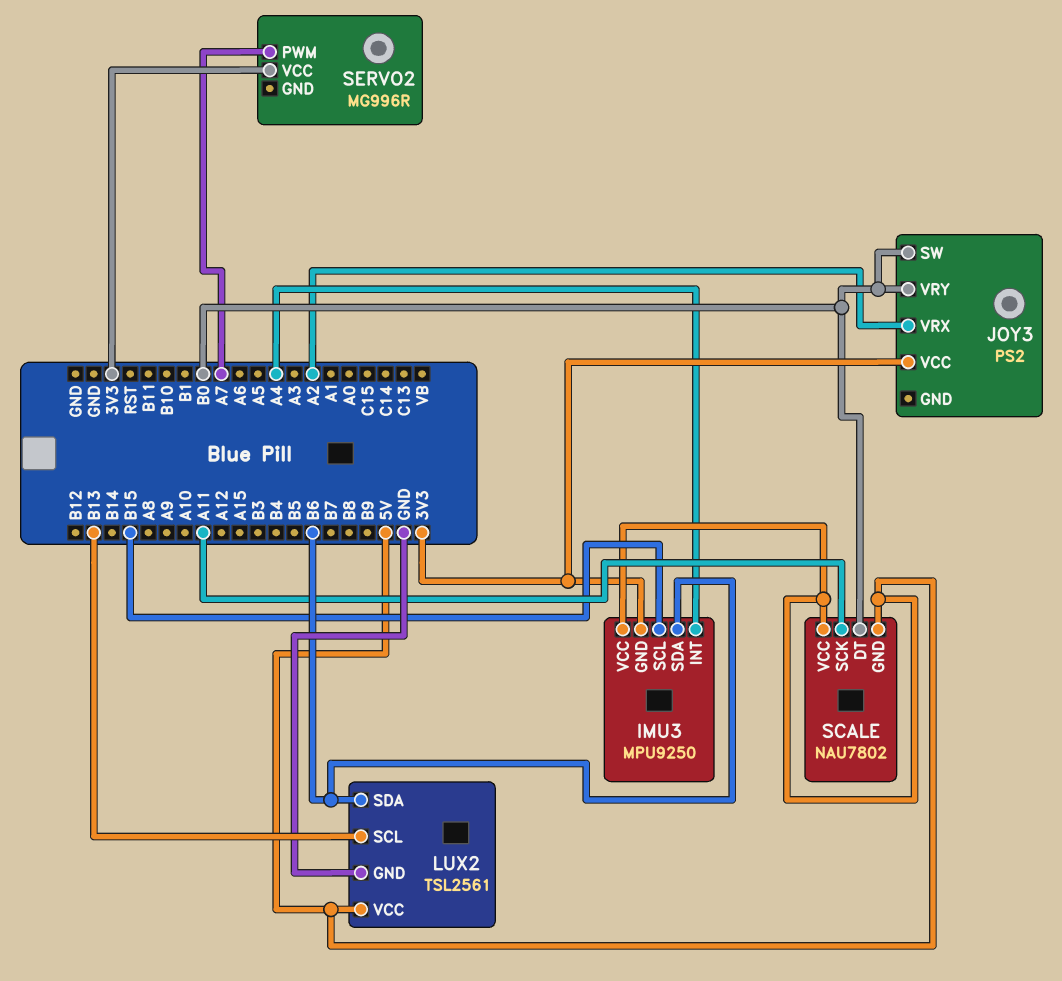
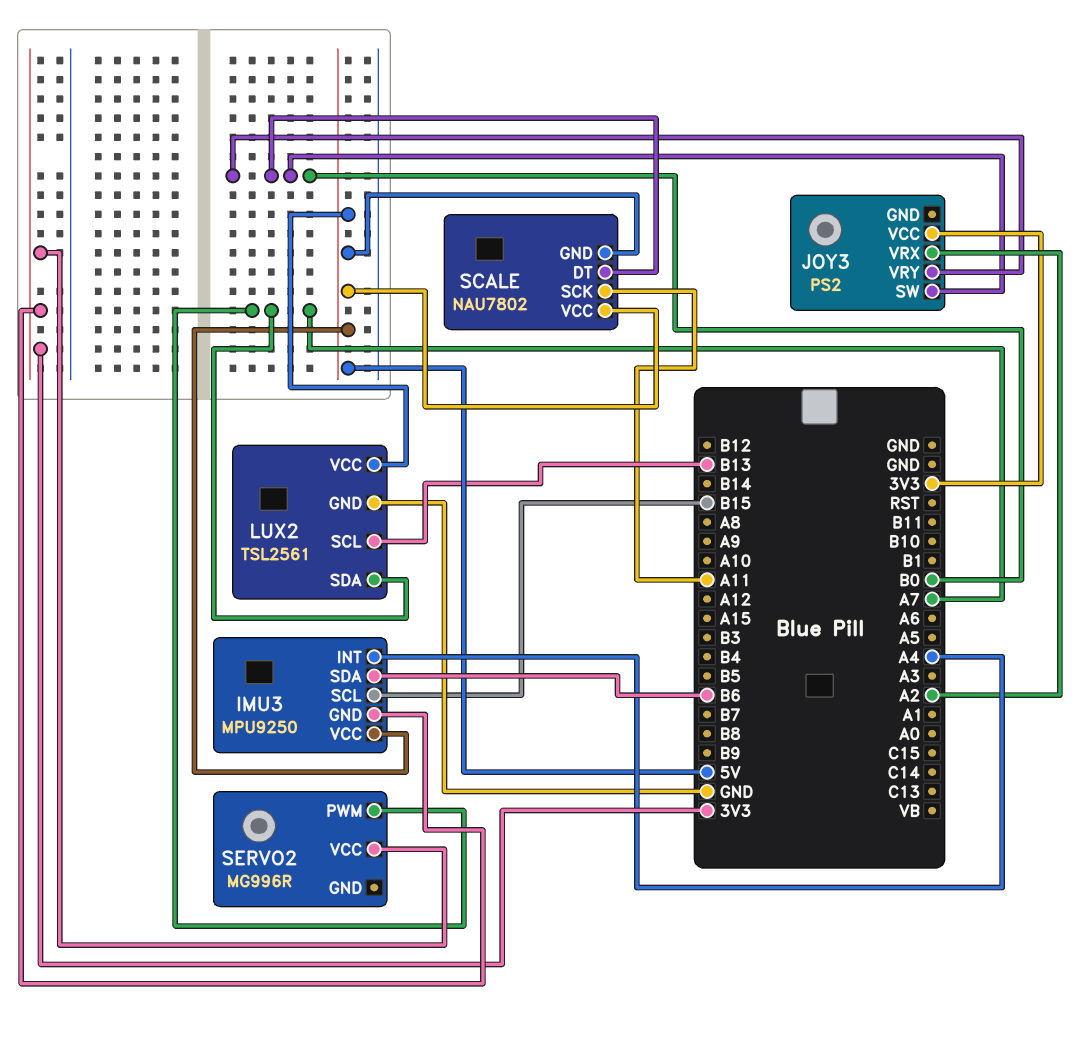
LUX2 pin SDA: B6 -> A7

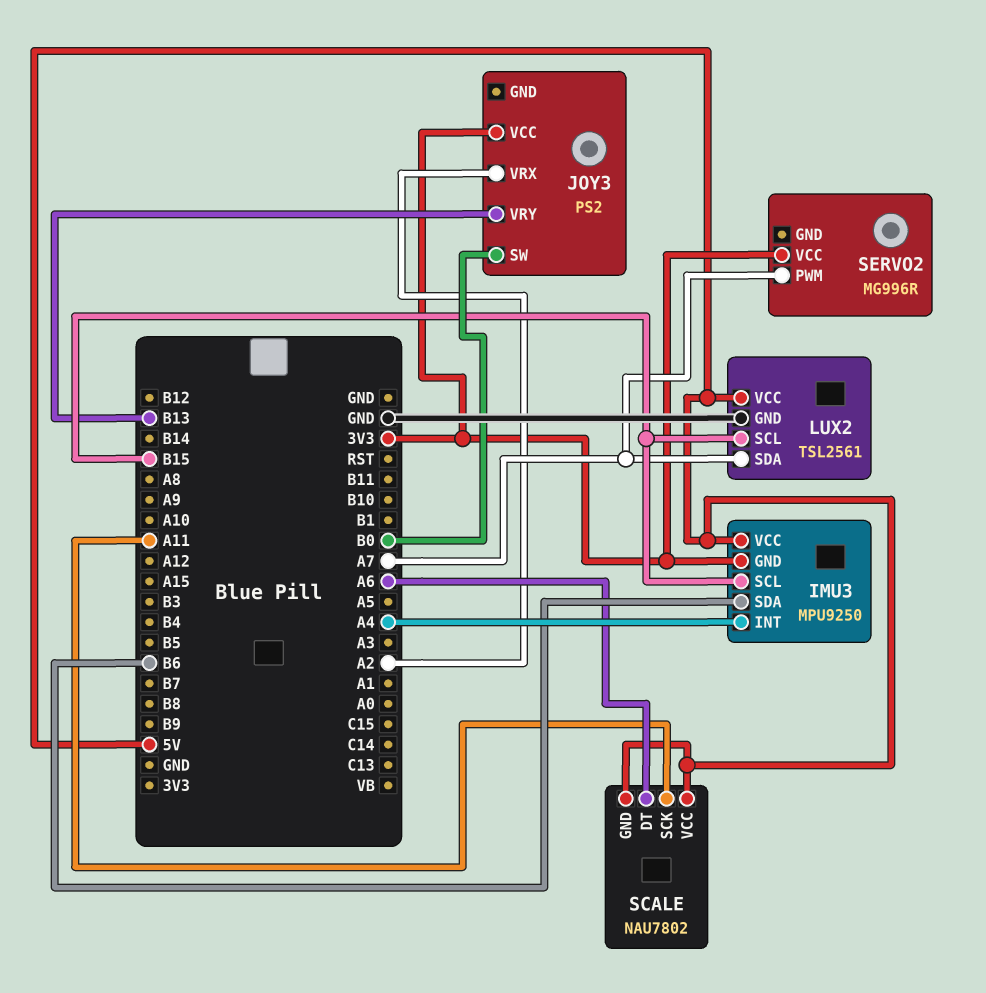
JOY3 pin VRY: B0 -> B13
LUX2 pin SCL: B13 -> B15
SCALE pin DT: B0 -> A6

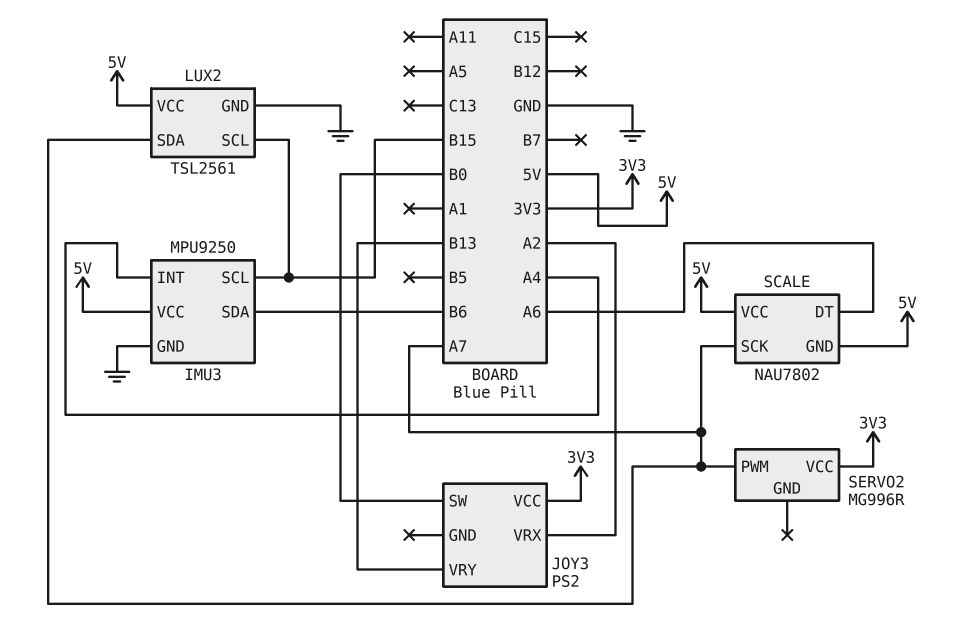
IMU3 pin GND: 3V3 -> GND
SCALE pin SCK: A11 -> A7

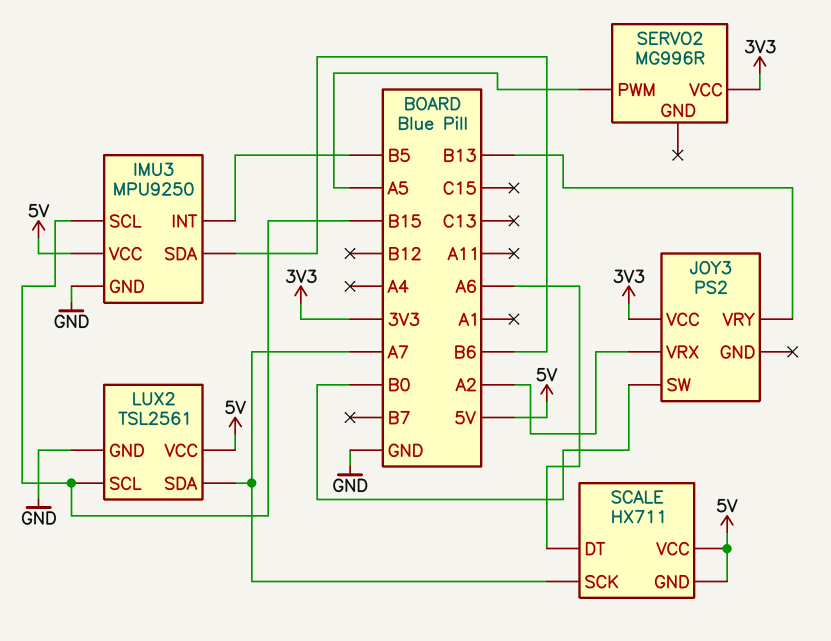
IMU3 pin INT: A4 -> B5
SCALE: NAU7802 -> HX711
SERVO2 pin PWM: A7 -> A5

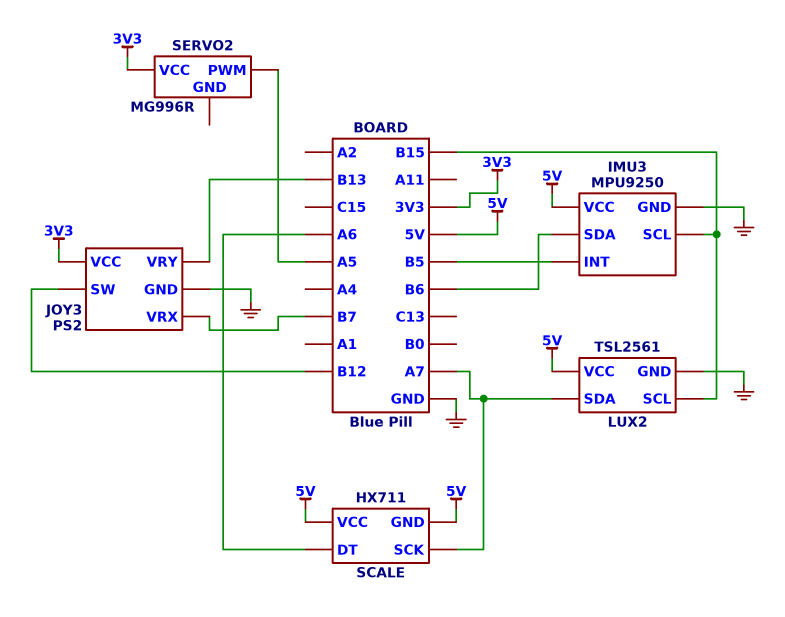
JOY3 pin GND: none -> GND
JOY3 pin SW: B0 -> B12
JOY3 pin VRX: A2 -> B7

